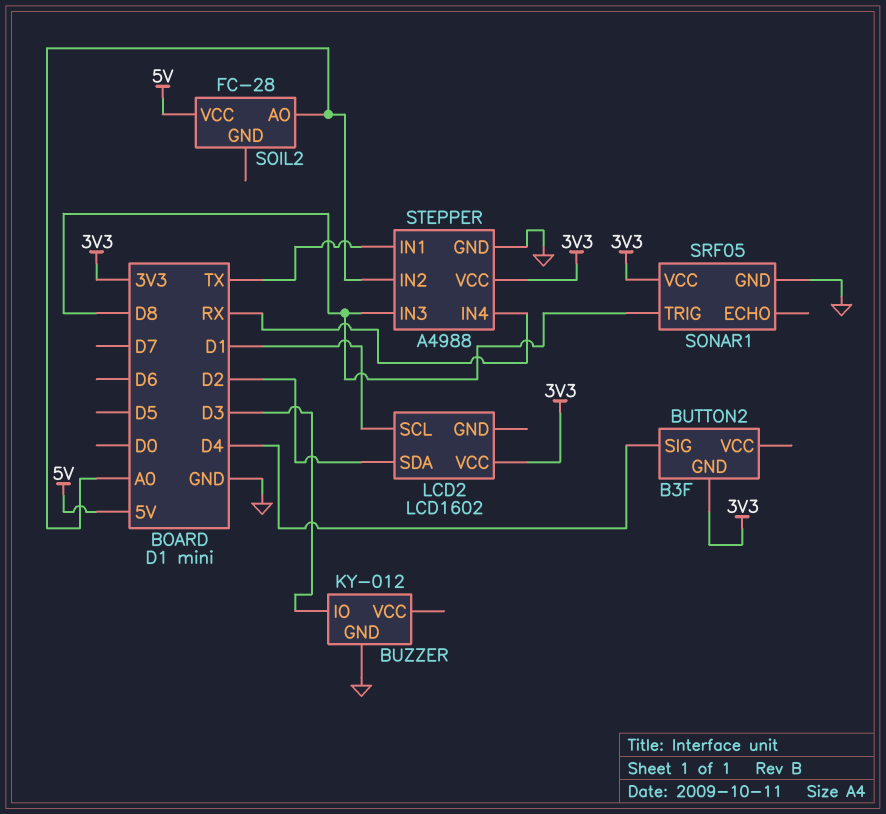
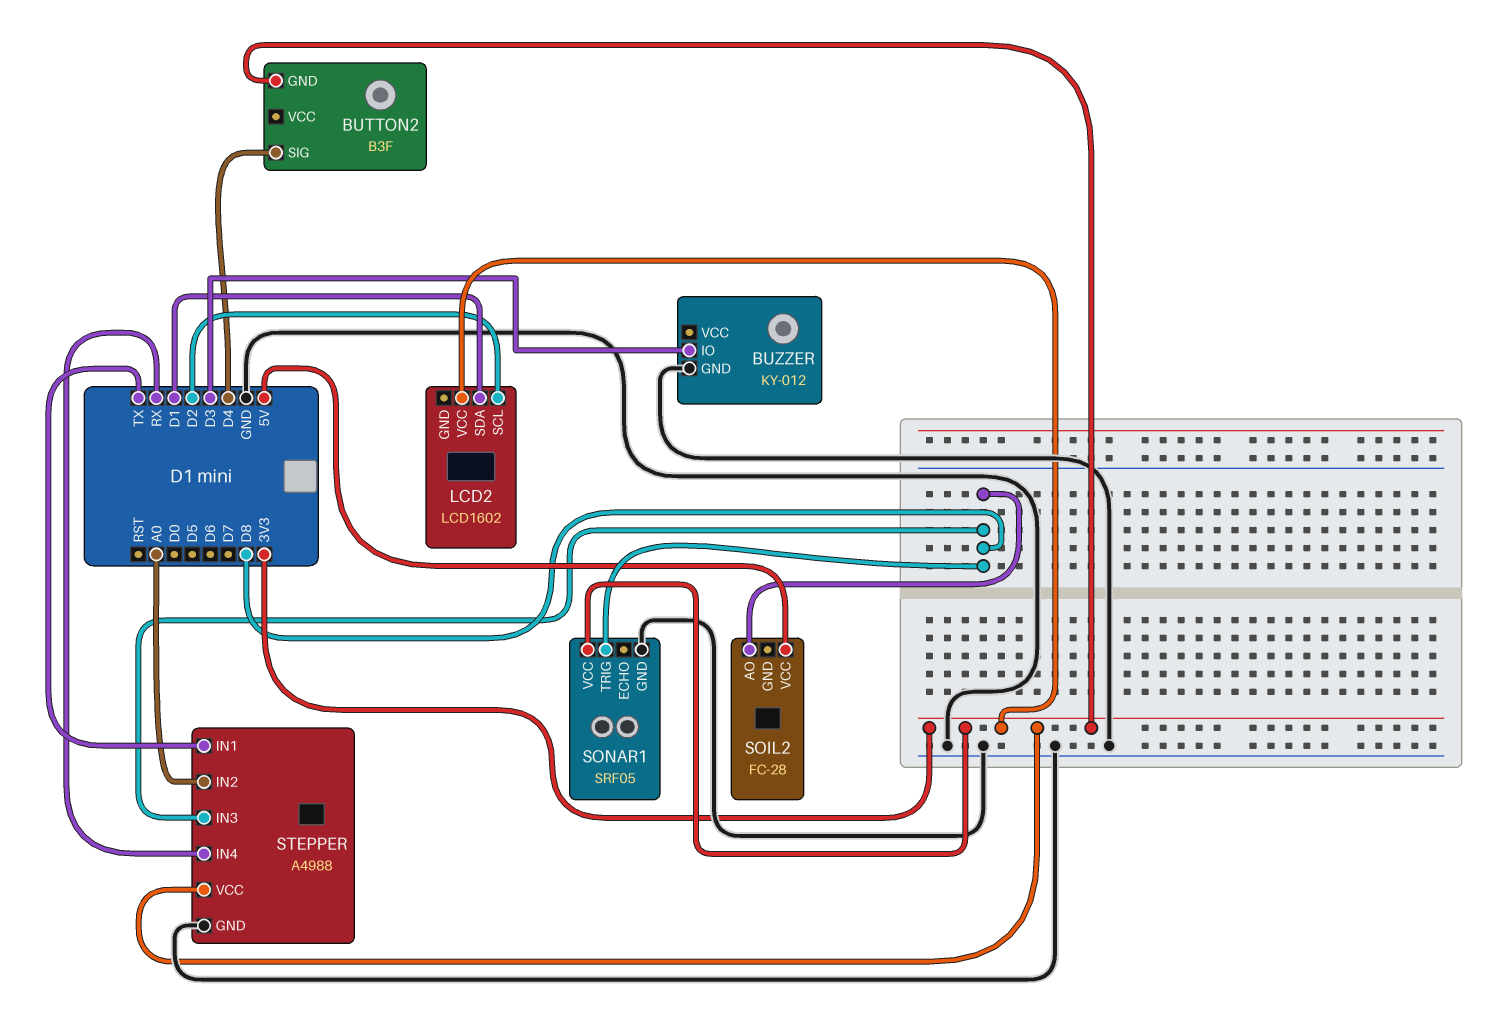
LCD2 pin SCL: D1 -> D2
LCD2 pin SDA: D2 -> D1
SOIL2 pin AO: A0 -> D8

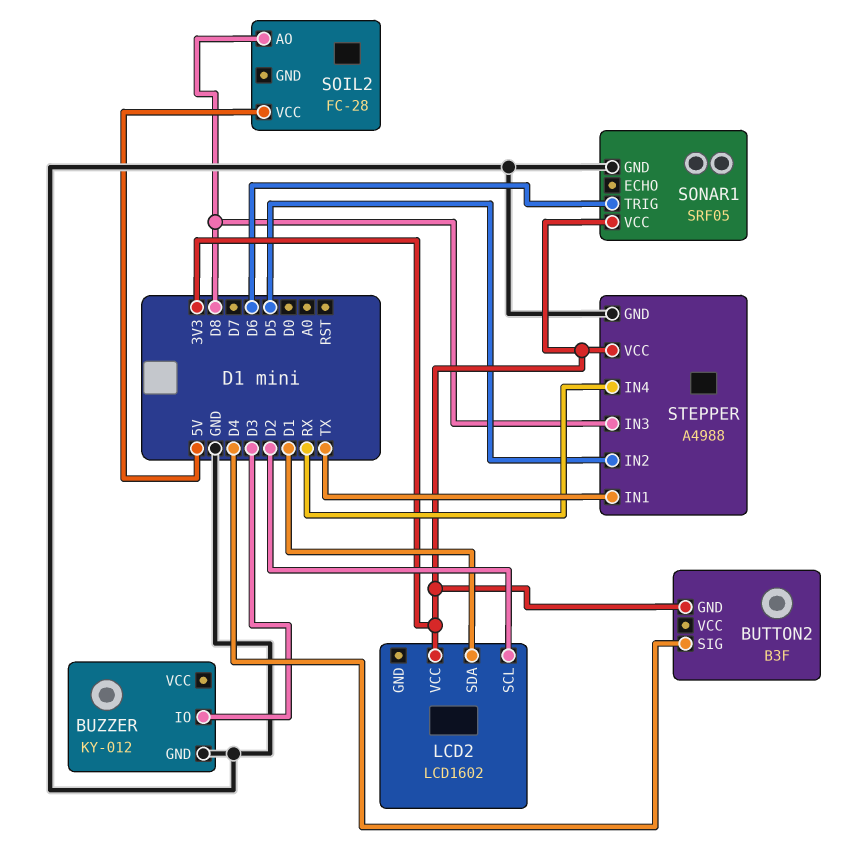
SONAR1 pin TRIG: D8 -> D6
STEPPER pin IN2: A0 -> D5

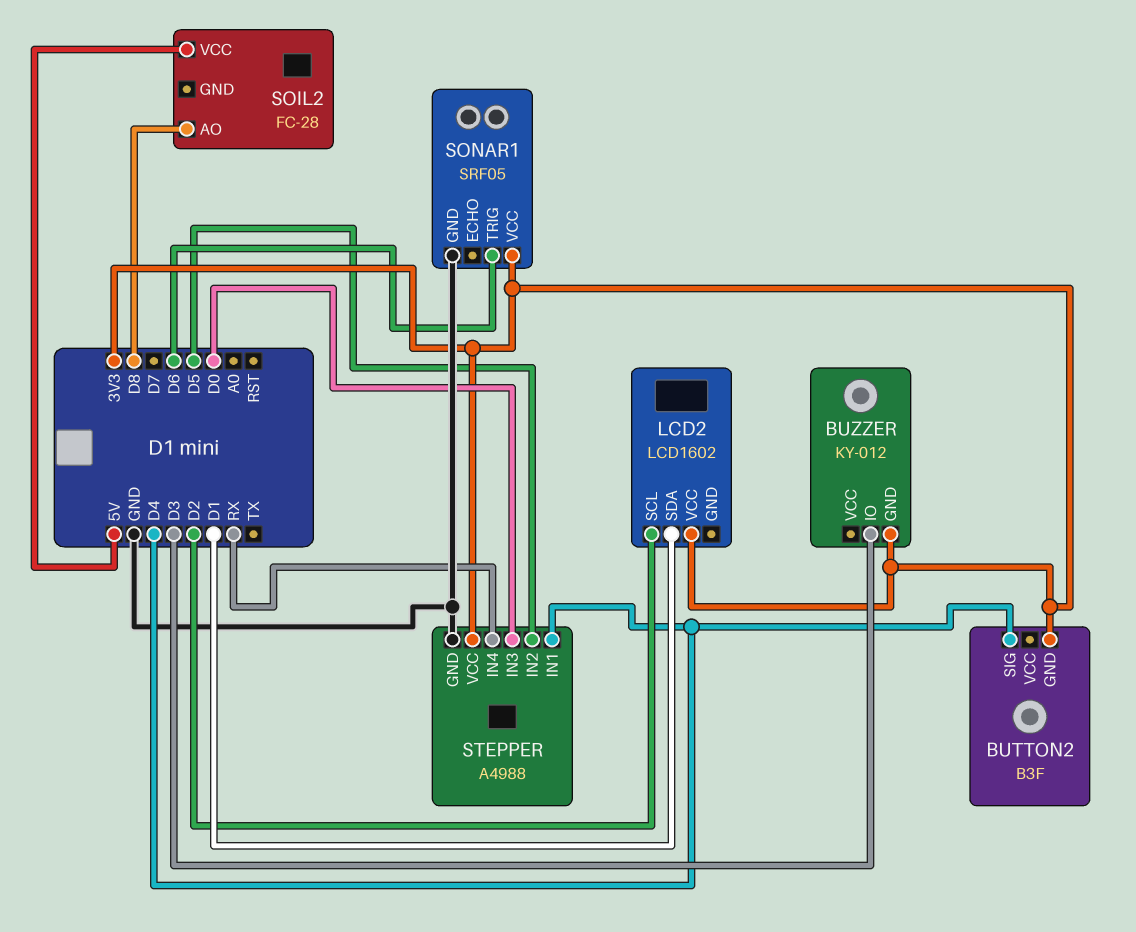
BUZZER pin GND: GND -> 3V3
STEPPER pin IN1: TX -> D4
STEPPER pin IN3: D8 -> D0

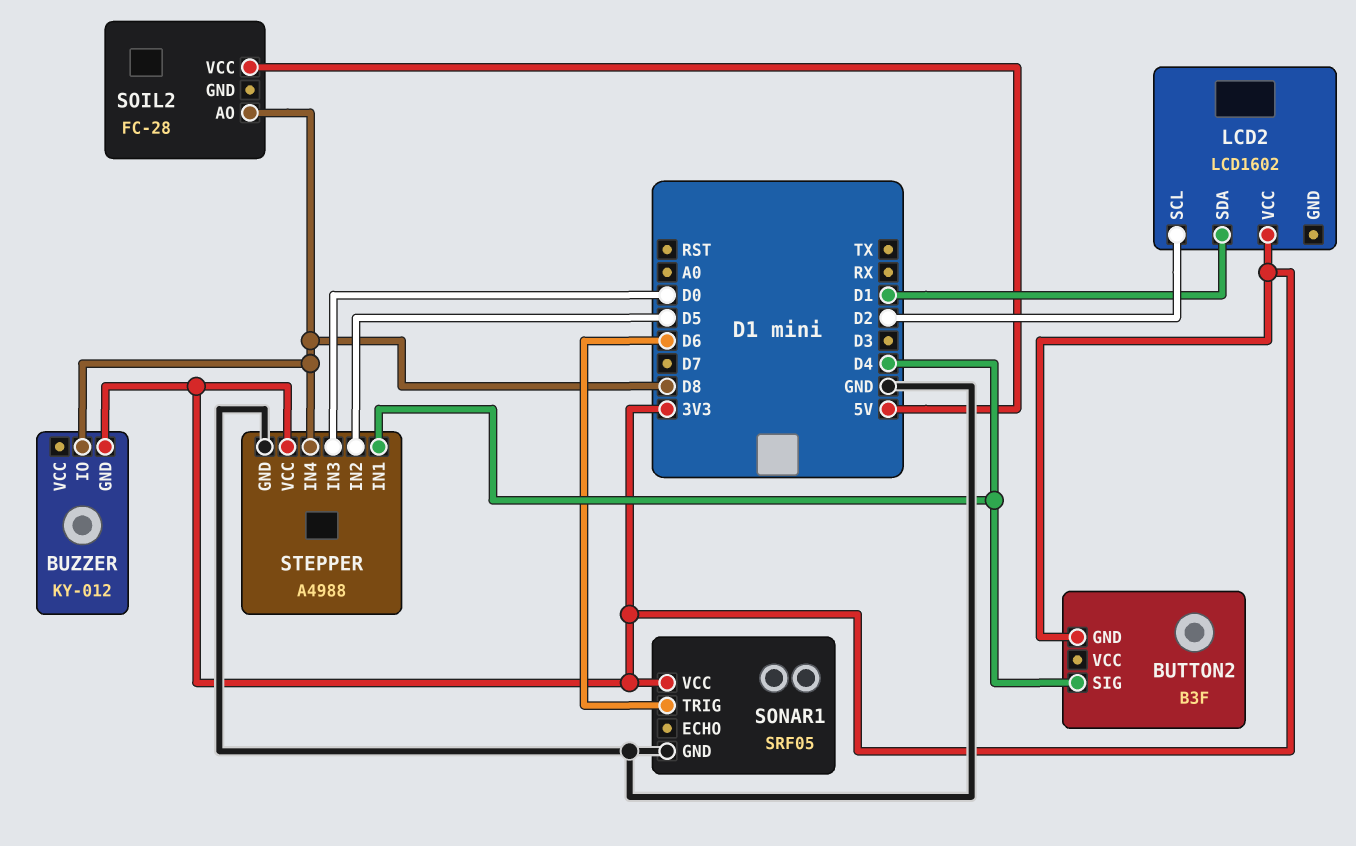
BUZZER pin IO: D3 -> D8
STEPPER pin IN4: RX -> D8

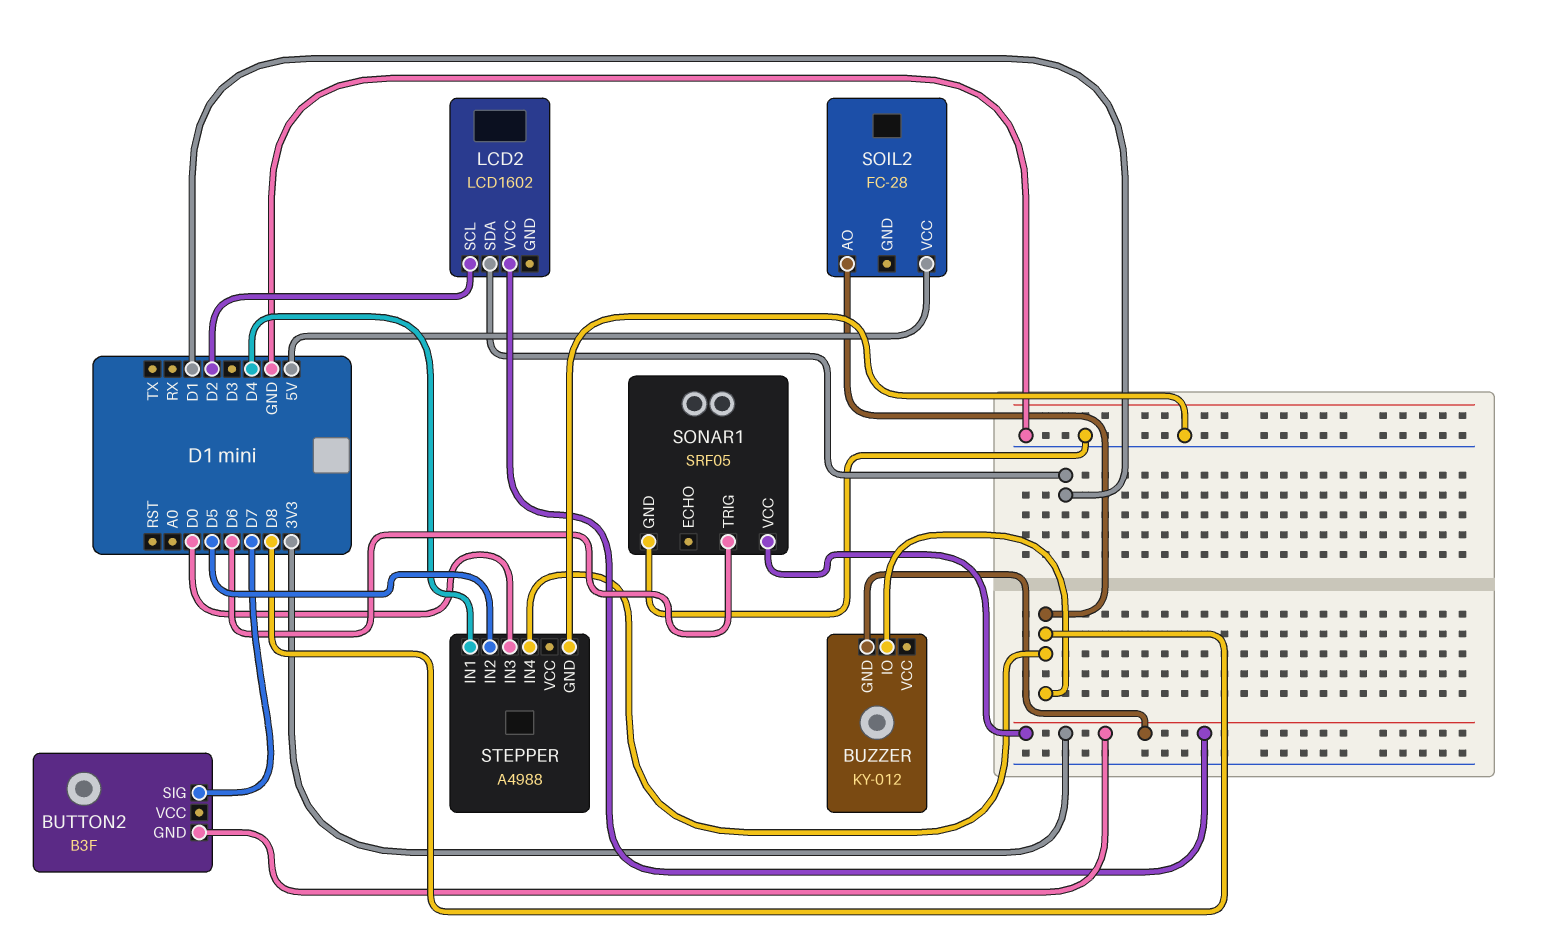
BUTTON2 pin SIG: D4 -> D7
STEPPER pin VCC: 3V3 -> none

